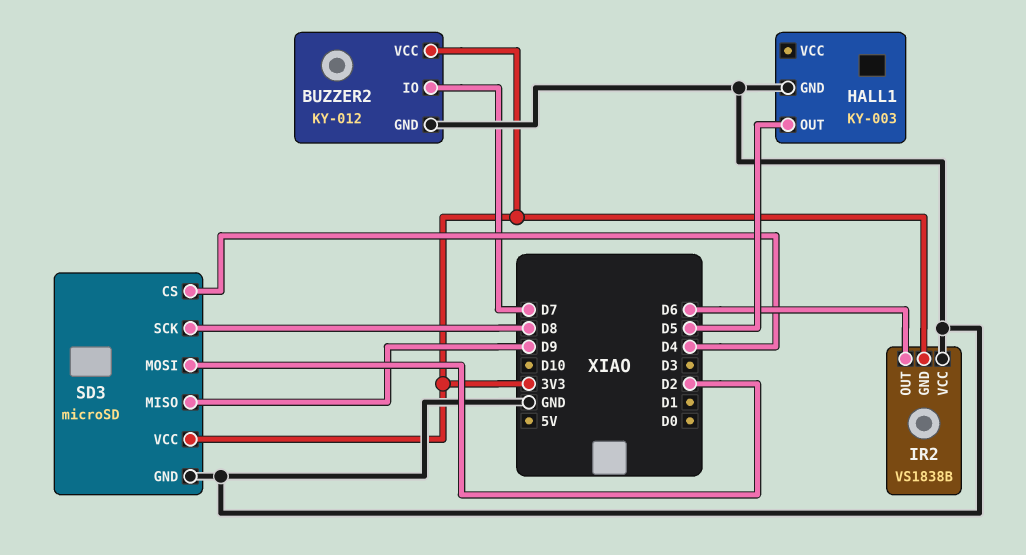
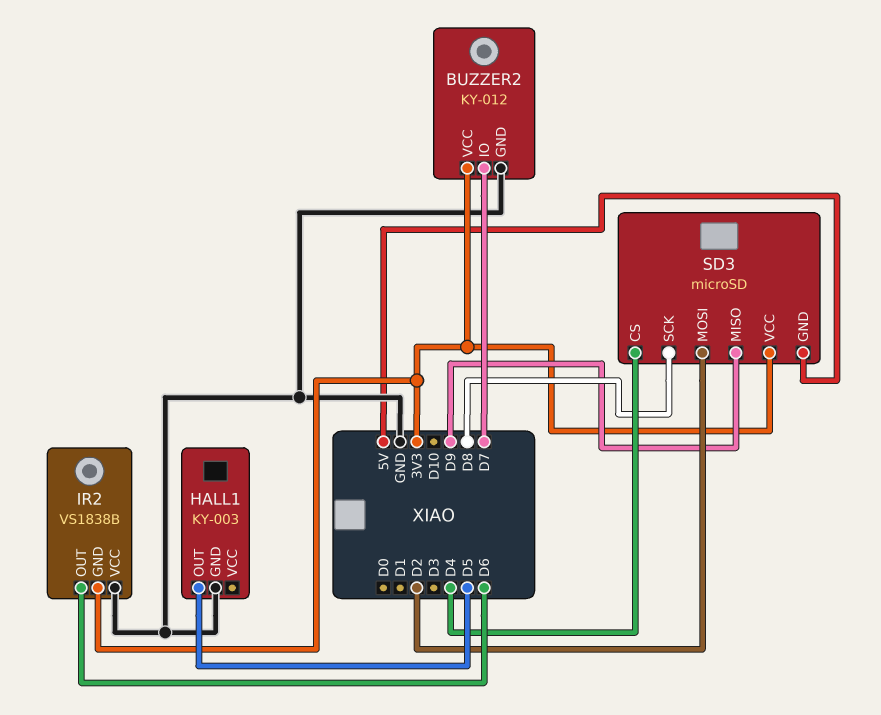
SD3 pin GND: GND -> 5V

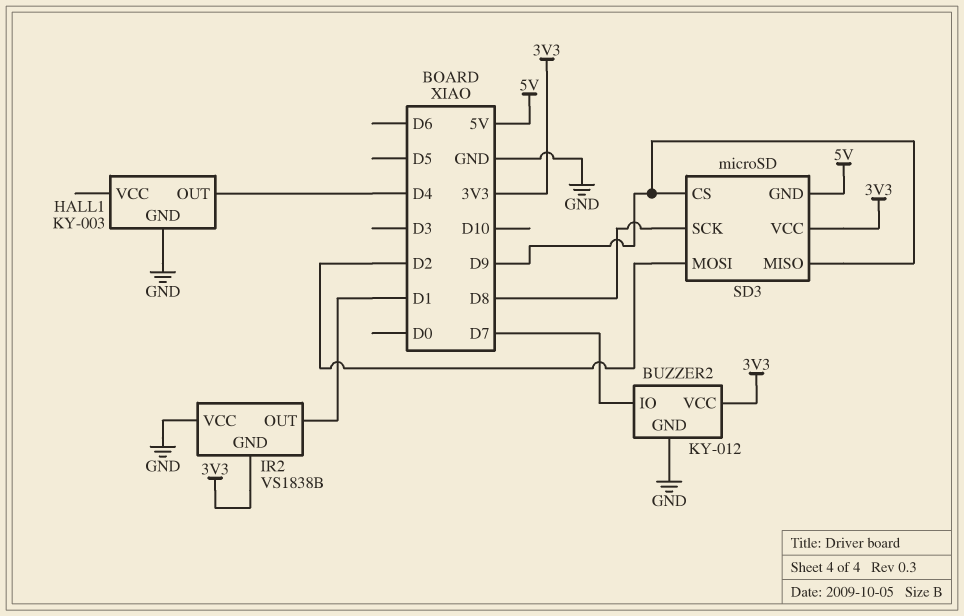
HALL1 pin OUT: D5 -> D4
IR2 pin OUT: D6 -> D1
SD3 pin CS: D4 -> D9

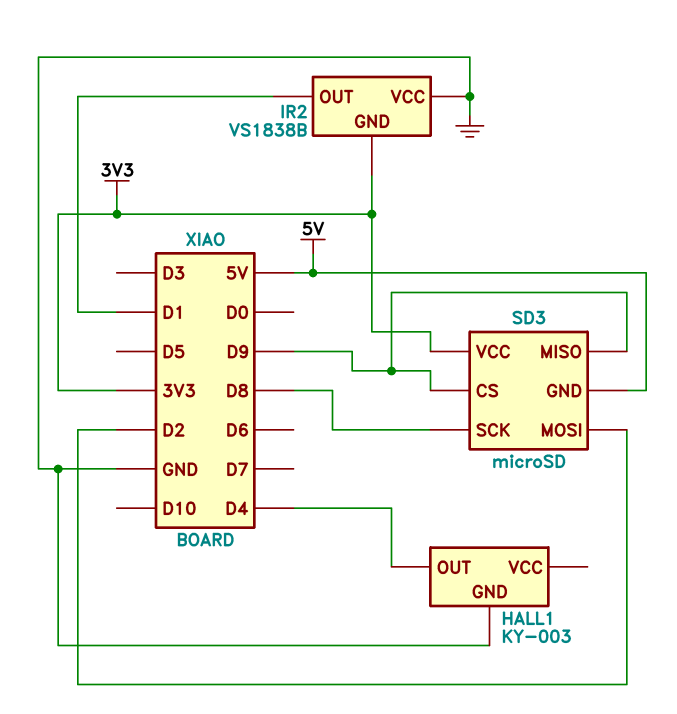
BUZZER2: KY-012 -> none
BUZZER2 pin GND: GND -> none
BUZZER2 pin IO: D7 -> none
BUZZER2 pin VCC: 3V3 -> none

